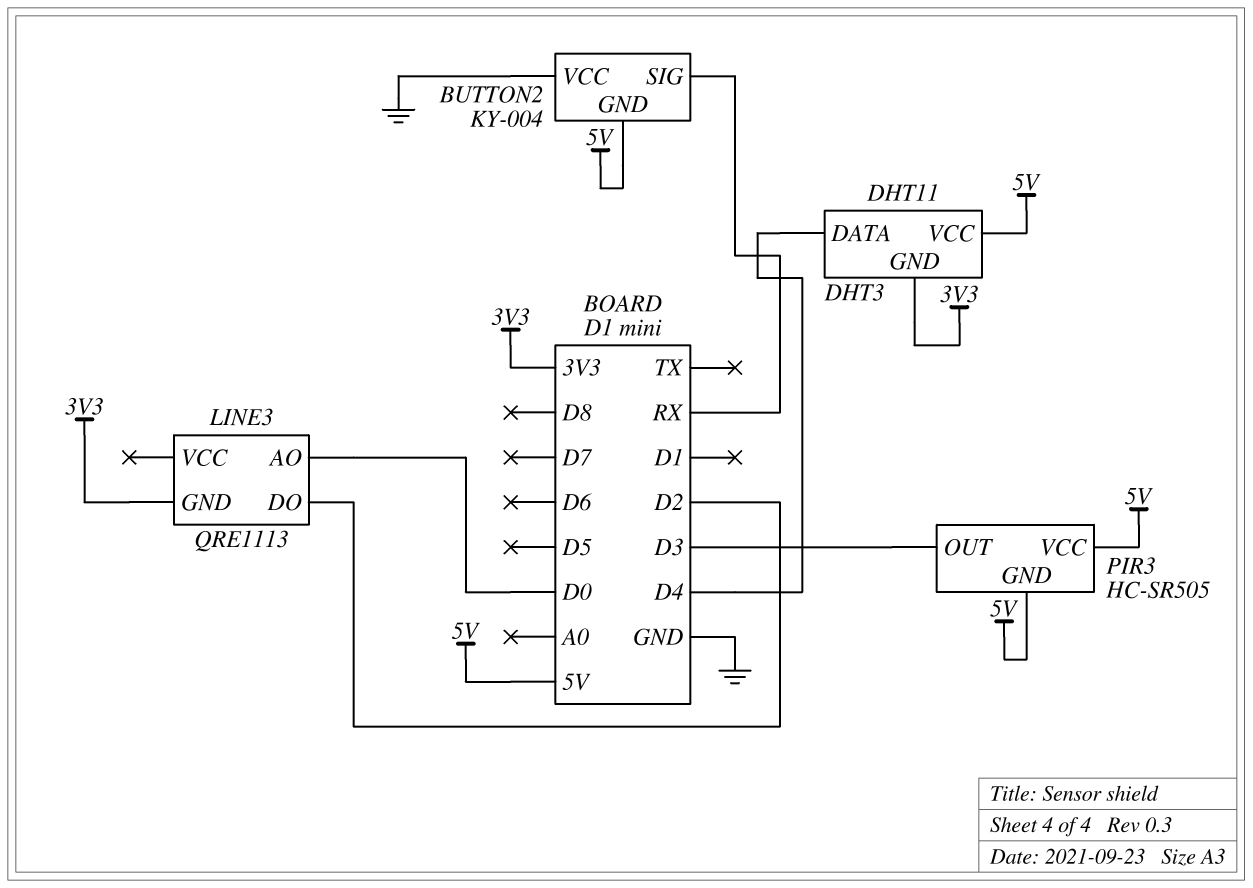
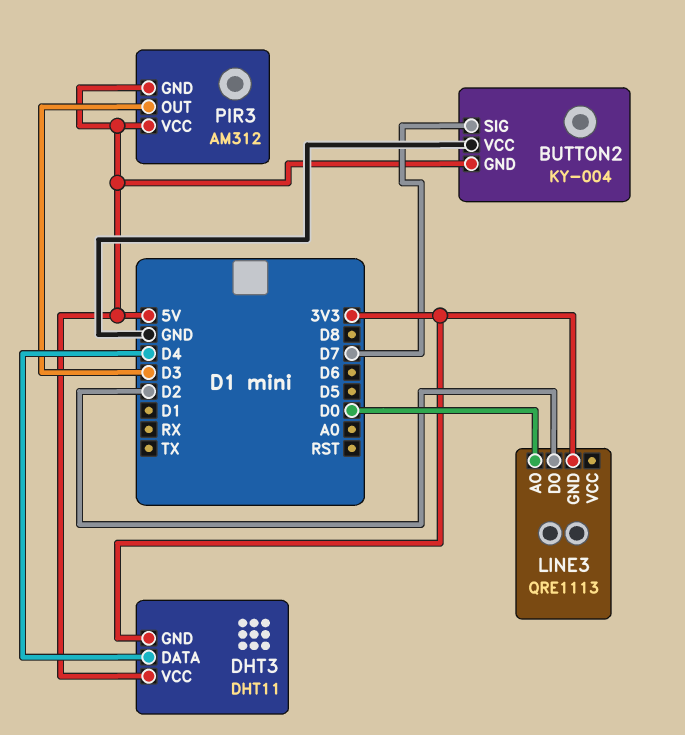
BUTTON2 pin SIG: RX -> D7
PIR3: HC-SR505 -> AM312

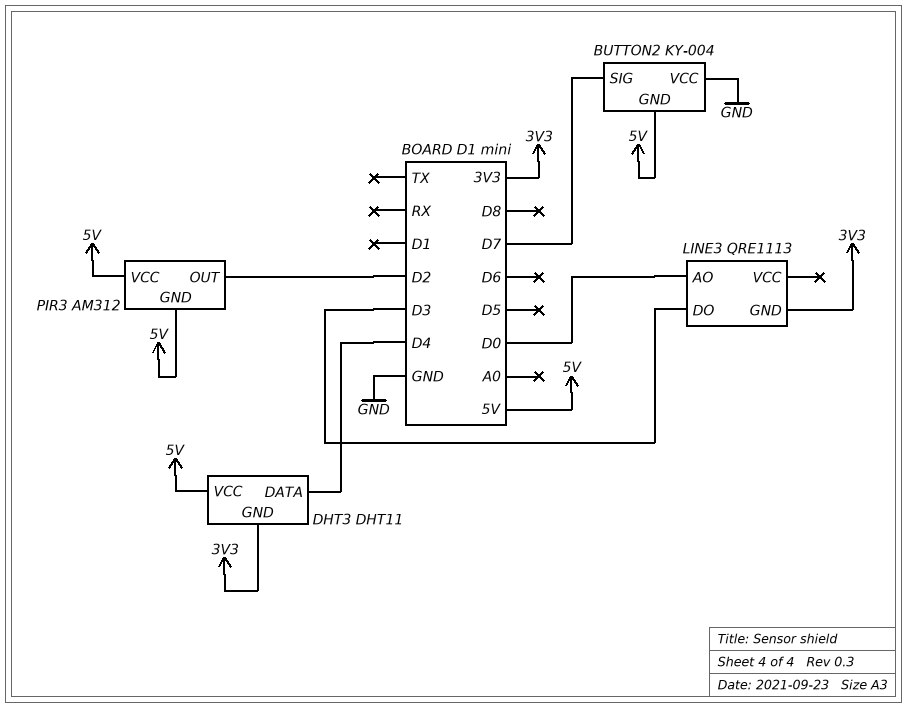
LINE3 pin DO: D2 -> D3
PIR3 pin OUT: D3 -> D2

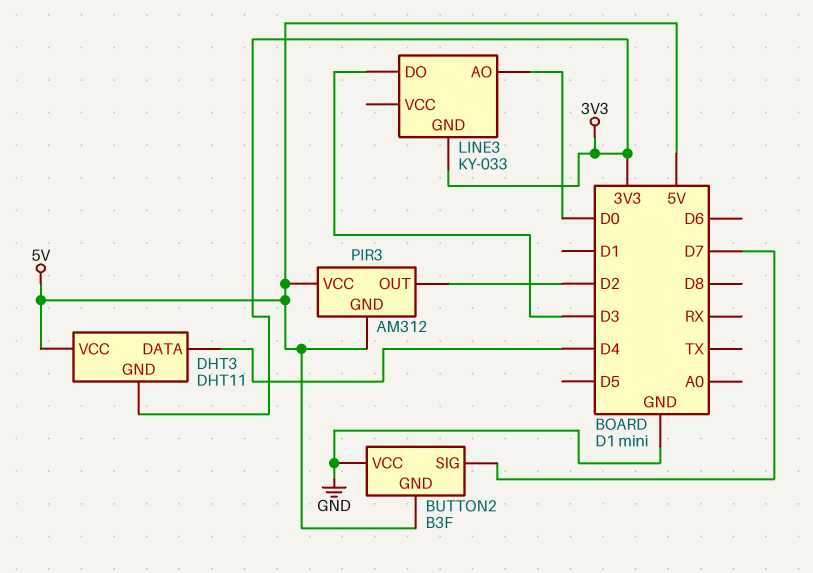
BUTTON2: KY-004 -> B3F
LINE3: QRE1113 -> KY-033

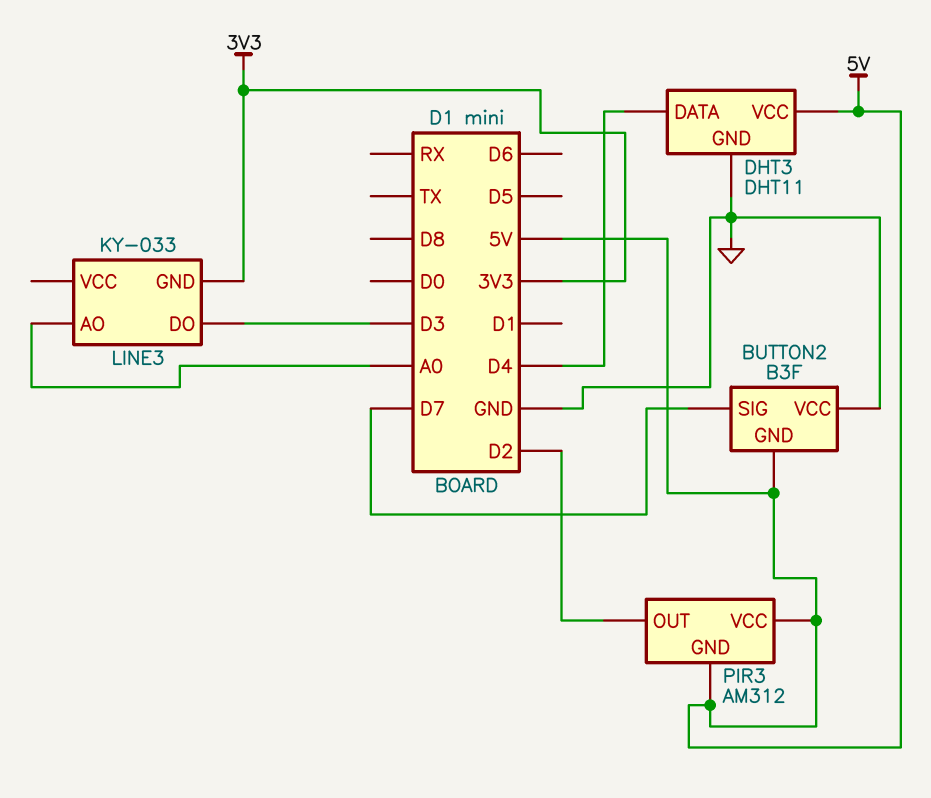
DHT3 pin GND: 3V3 -> GND
LINE3 pin AO: D0 -> A0

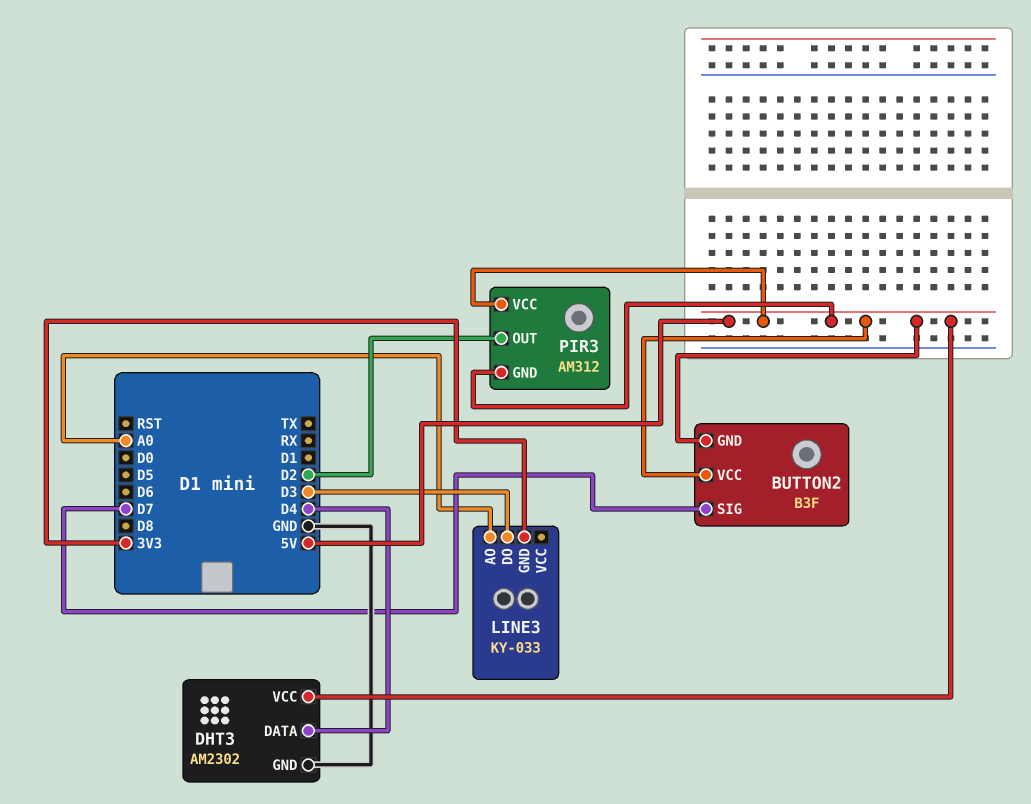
BUTTON2 pin VCC: GND -> 5V
DHT3: DHT11 -> AM2302

